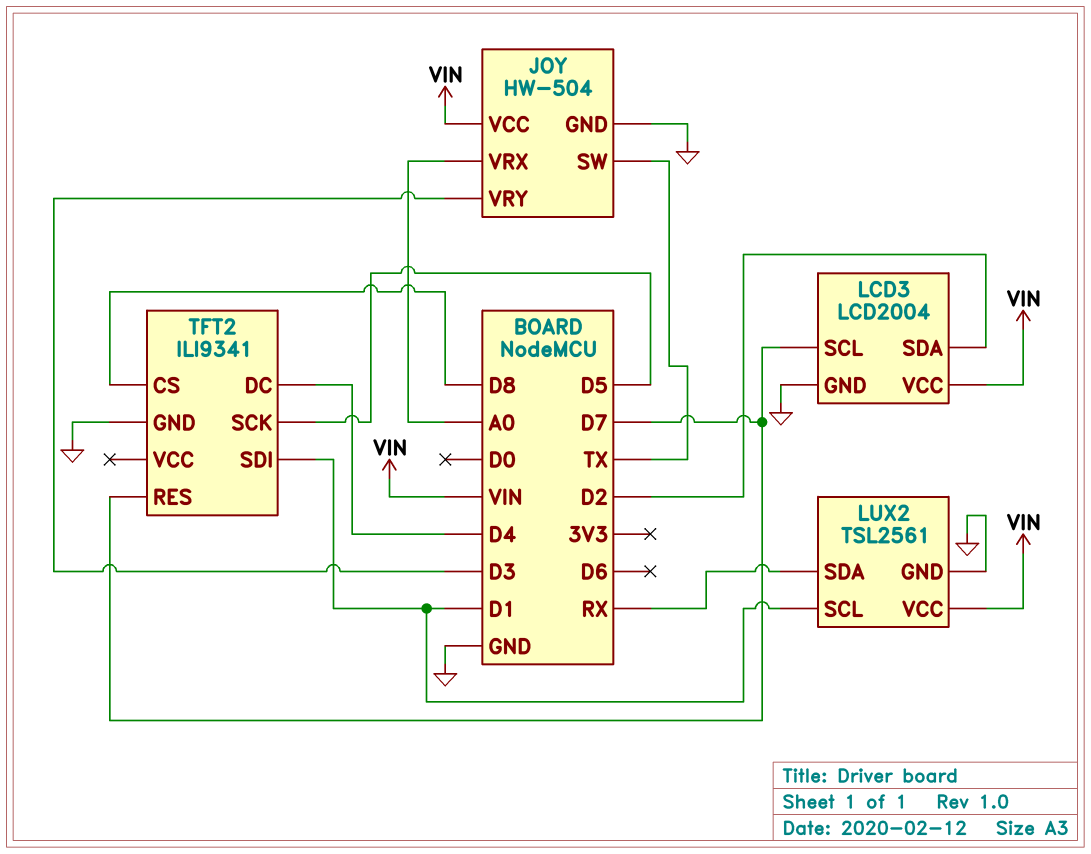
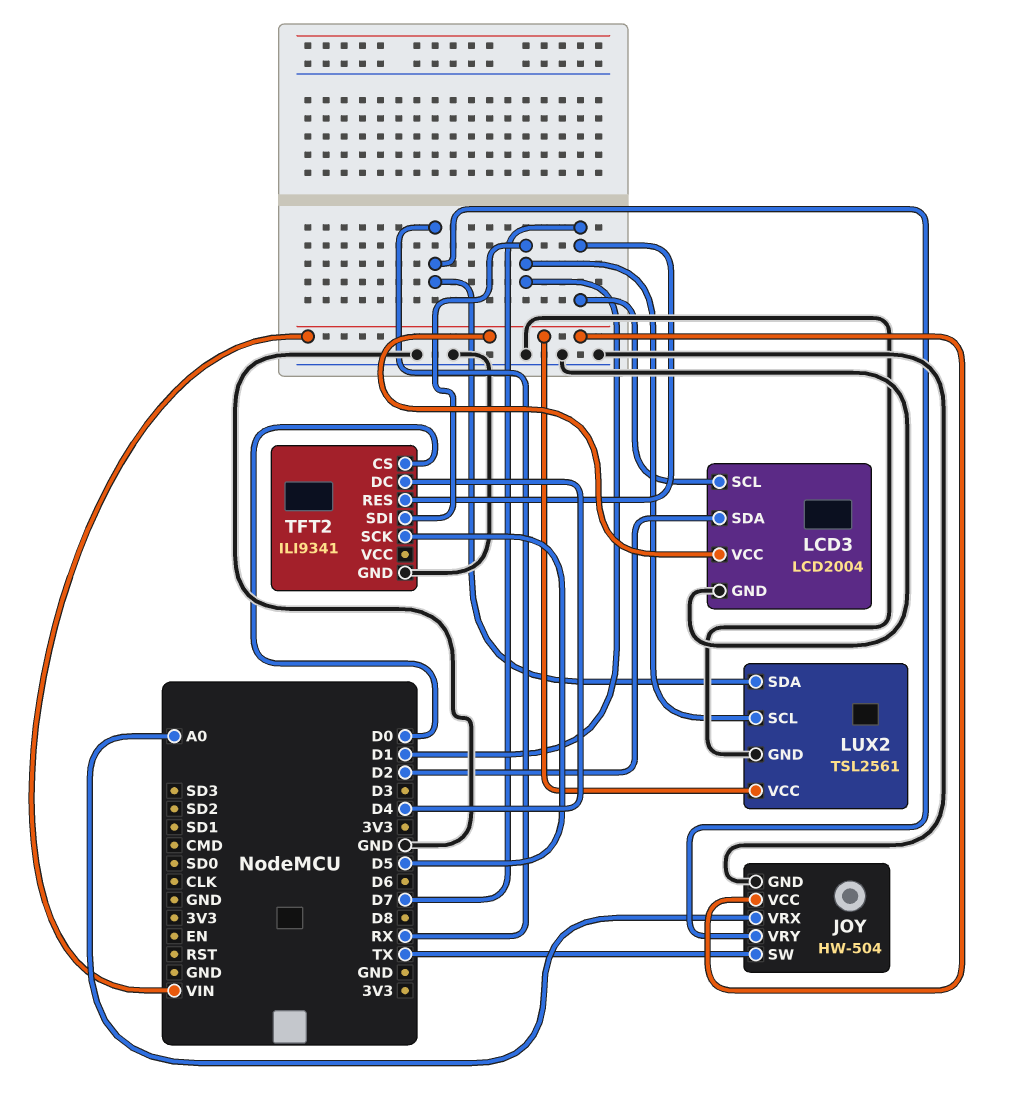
JOY pin VRY: D3 -> RX
TFT2 pin CS: D8 -> D0

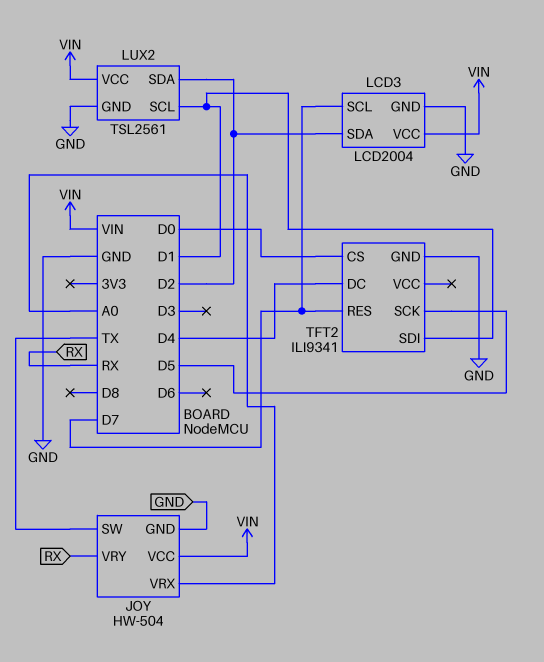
LUX2 pin SDA: RX -> D2

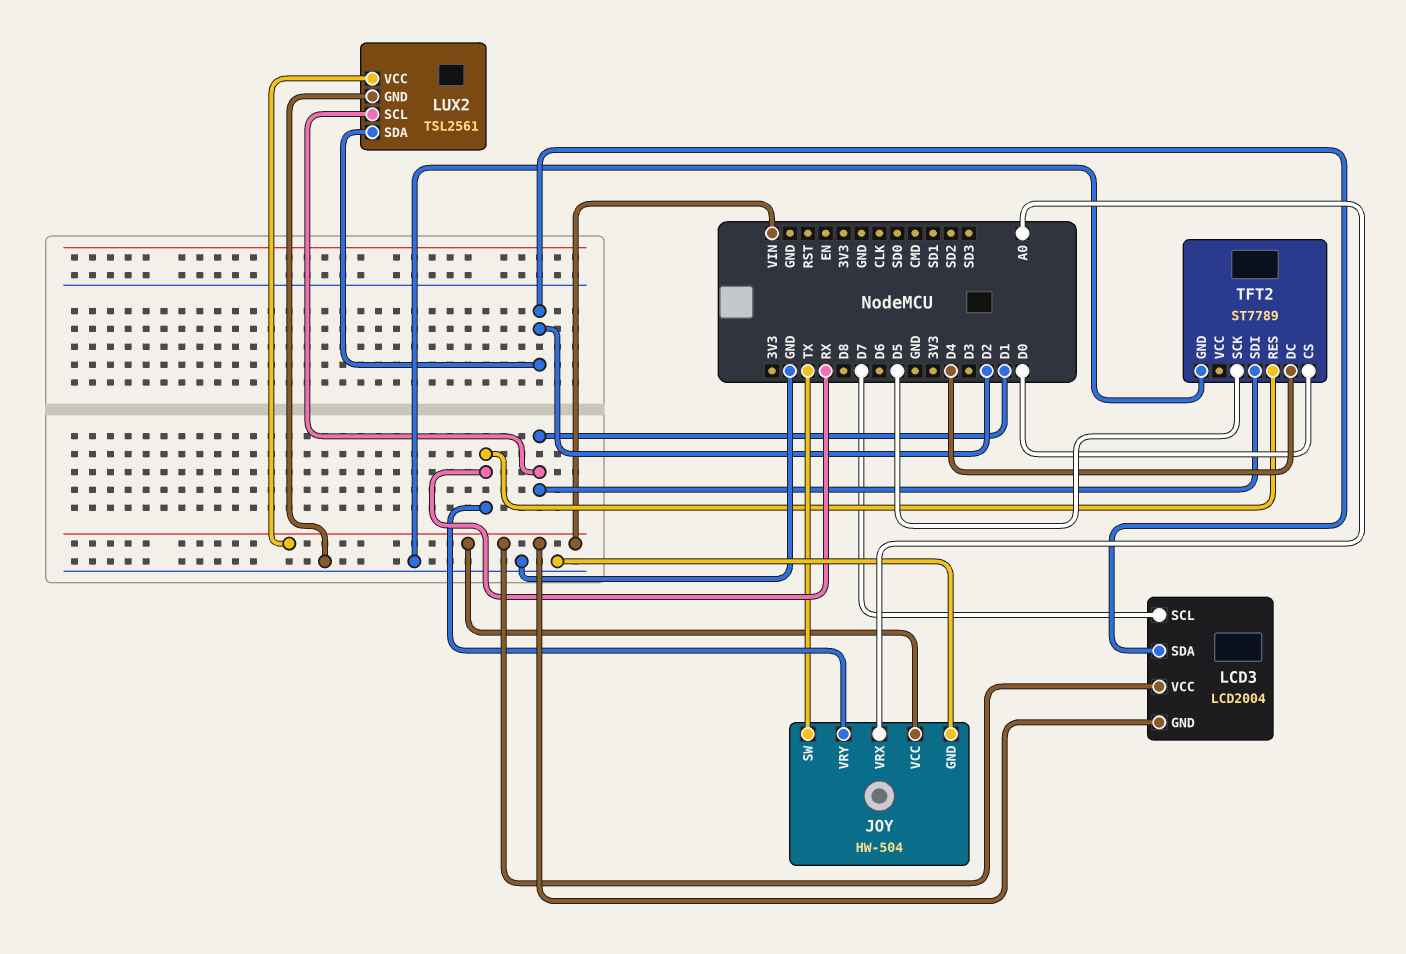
LCD3 pin GND: GND -> VIN
TFT2: ILI9341 -> ST7789
TFT2 pin RES: D7 -> RX

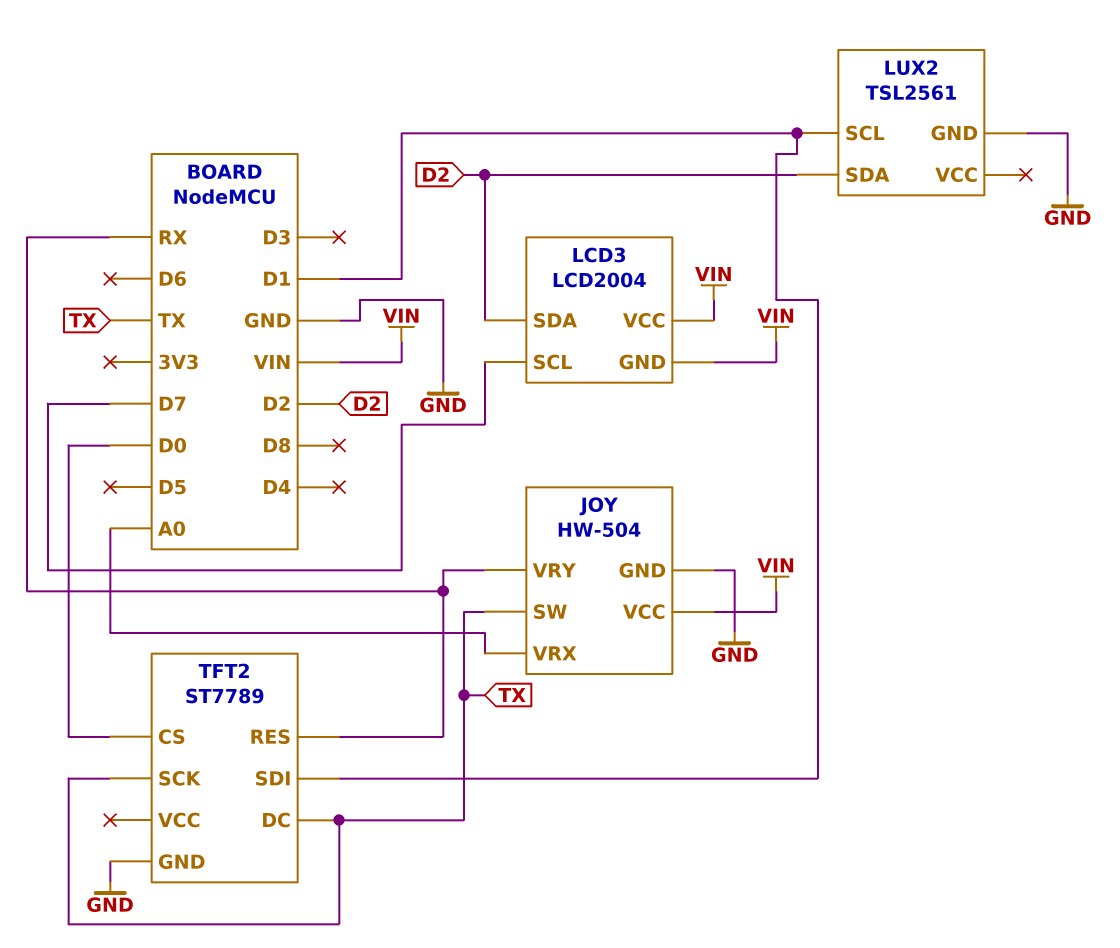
LUX2 pin VCC: VIN -> none
TFT2 pin DC: D4 -> TX
TFT2 pin SCK: D5 -> TX

